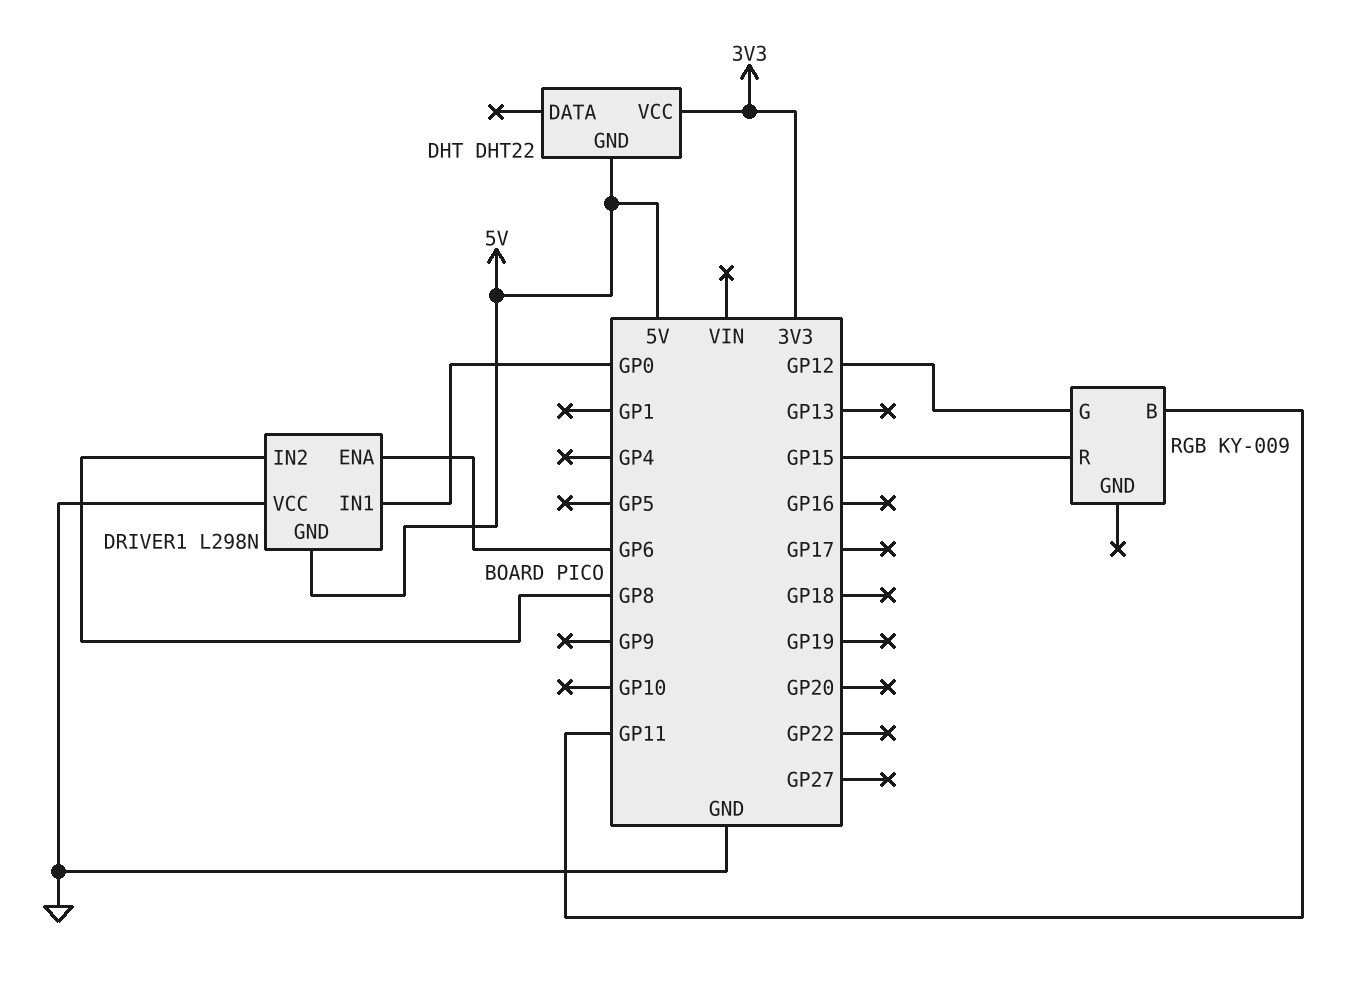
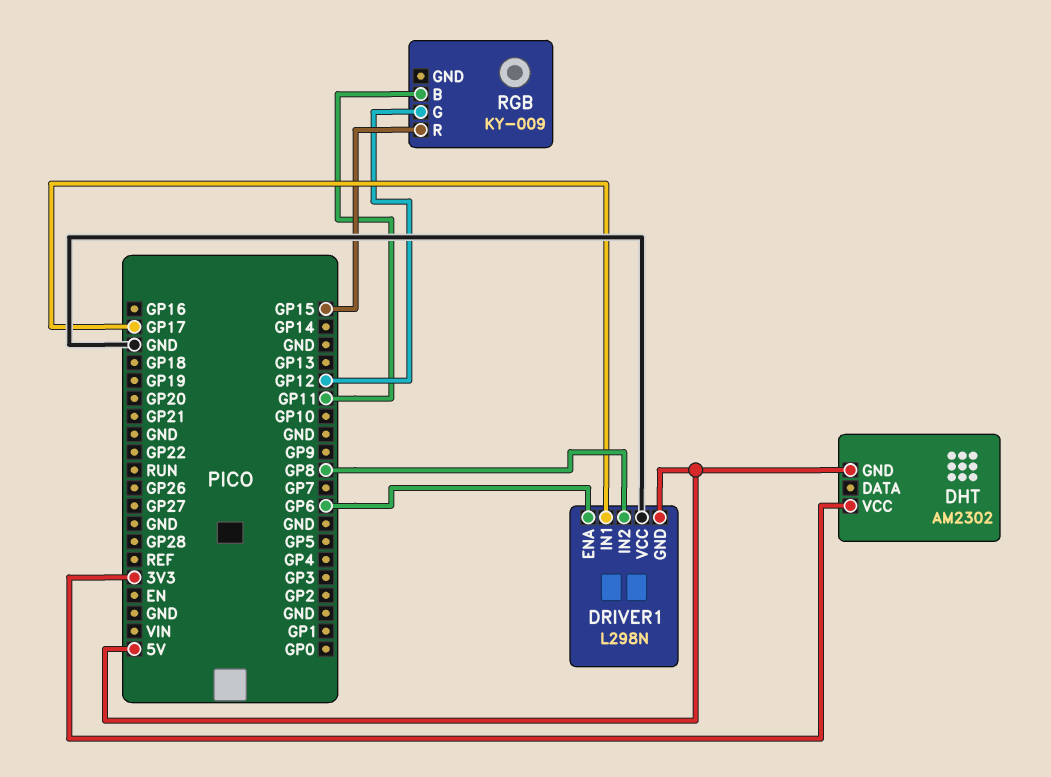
DHT: DHT22 -> AM2302
DRIVER1 pin IN1: GP0 -> GP17

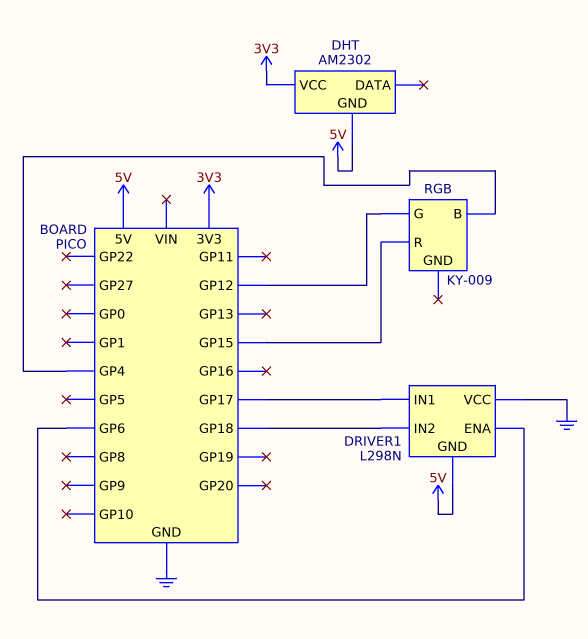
DRIVER1 pin IN2: GP8 -> GP18
RGB pin B: GP11 -> GP4

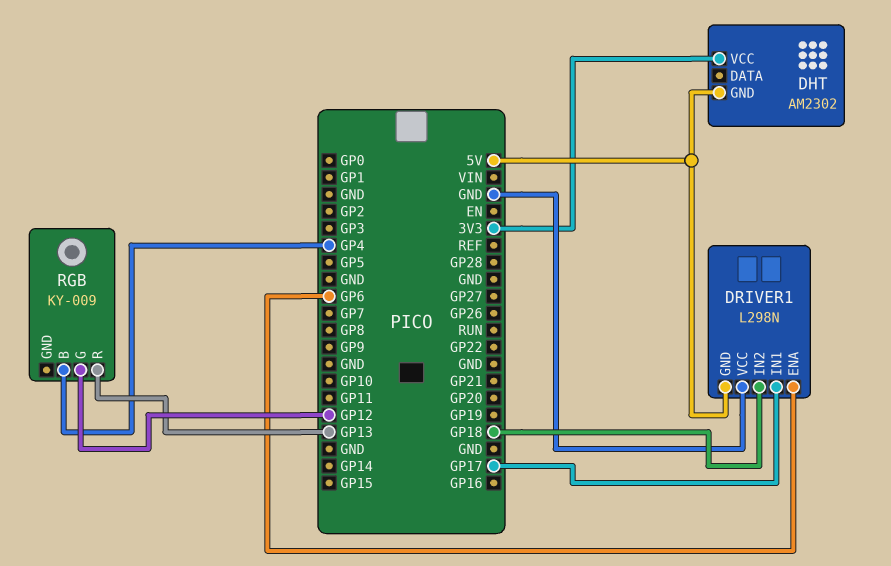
RGB pin R: GP15 -> GP13

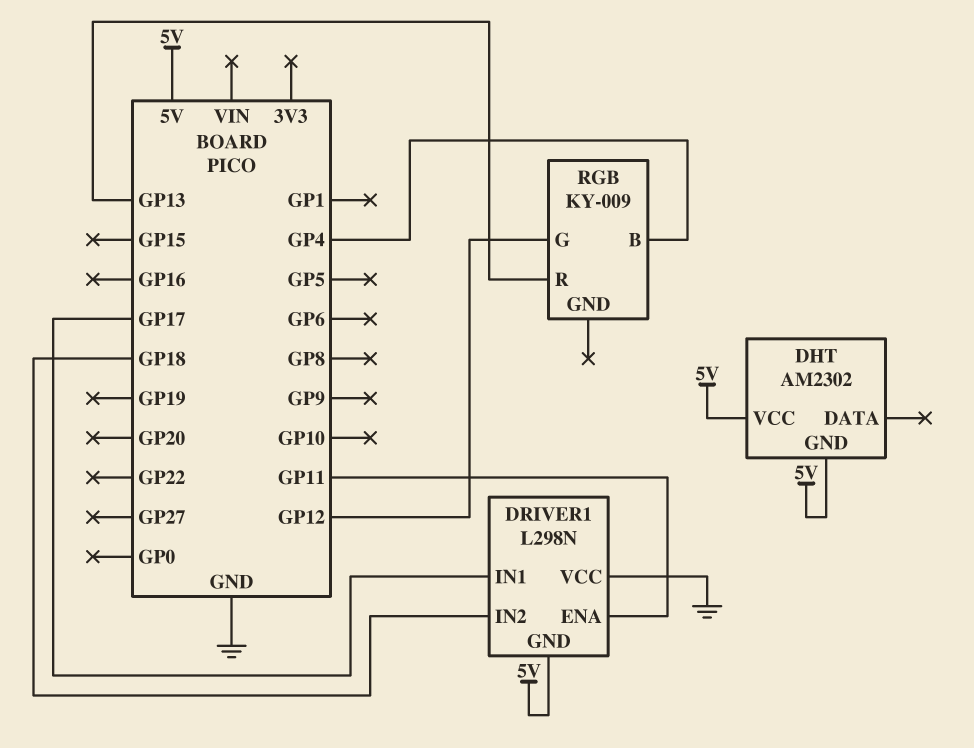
DHT pin VCC: 3V3 -> 5V
DRIVER1 pin ENA: GP6 -> GP11

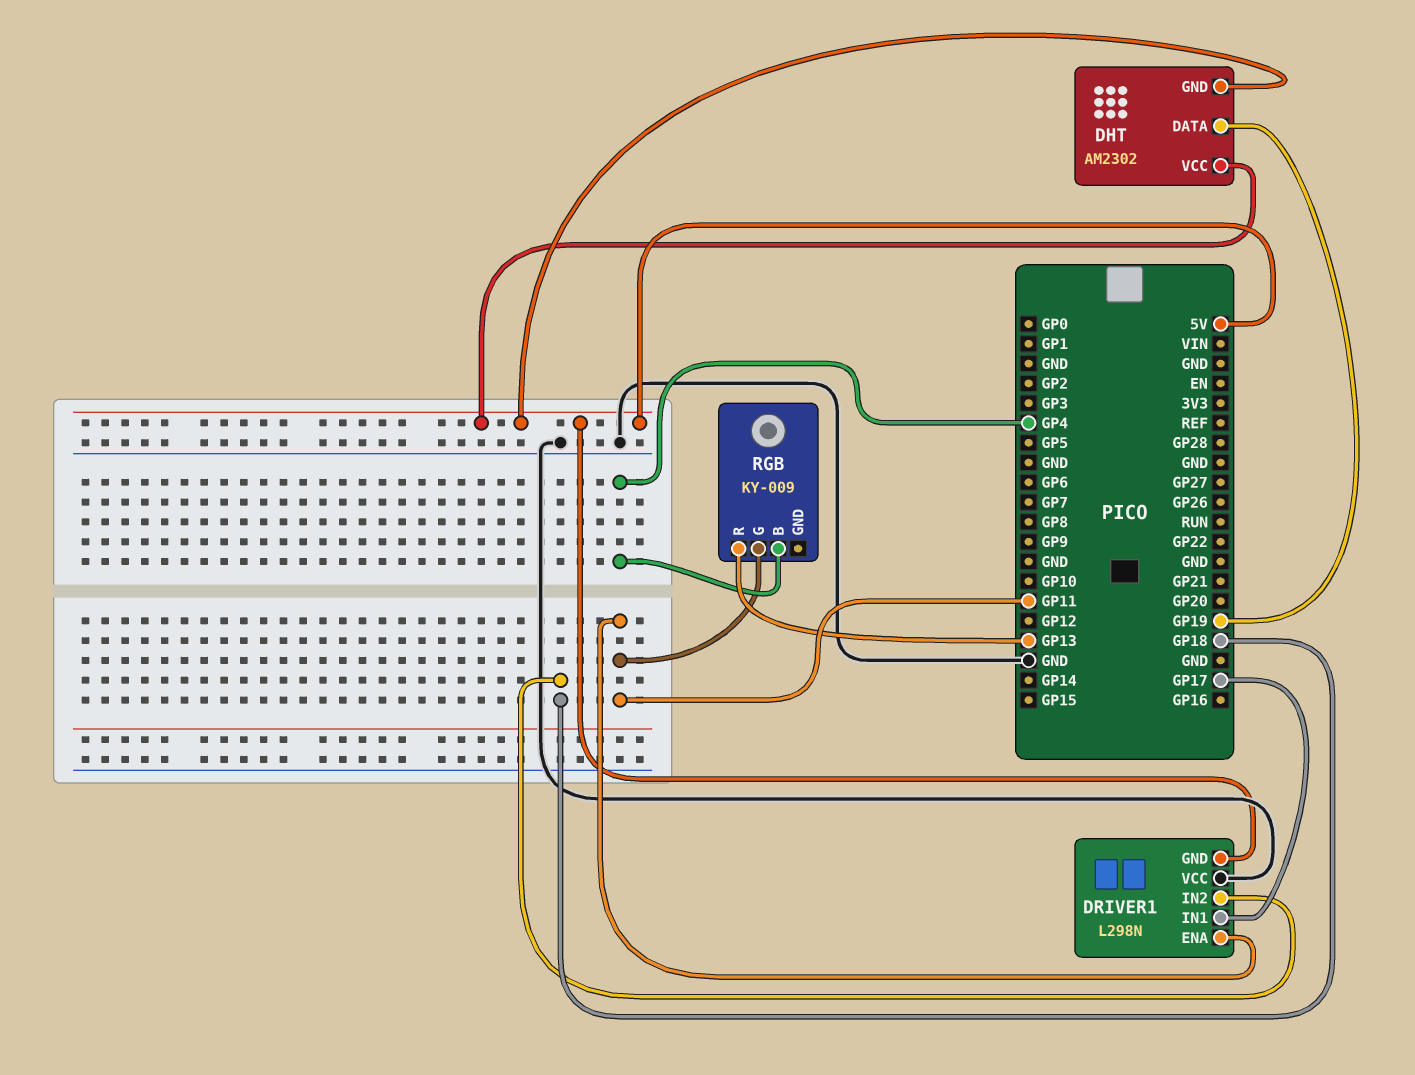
DHT pin DATA: none -> GP19
RGB pin G: GP12 -> GP11

